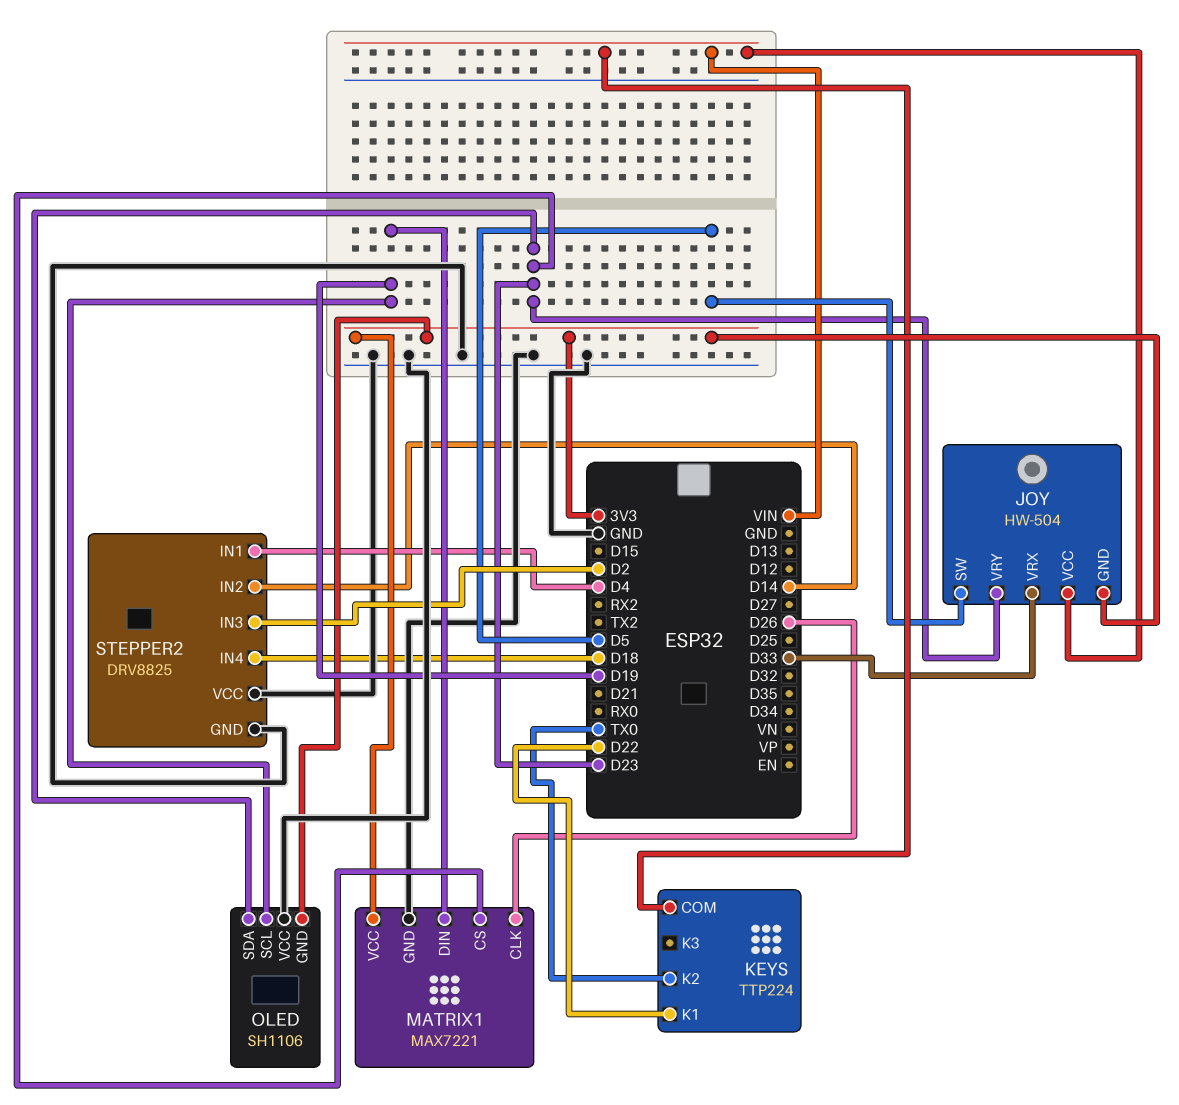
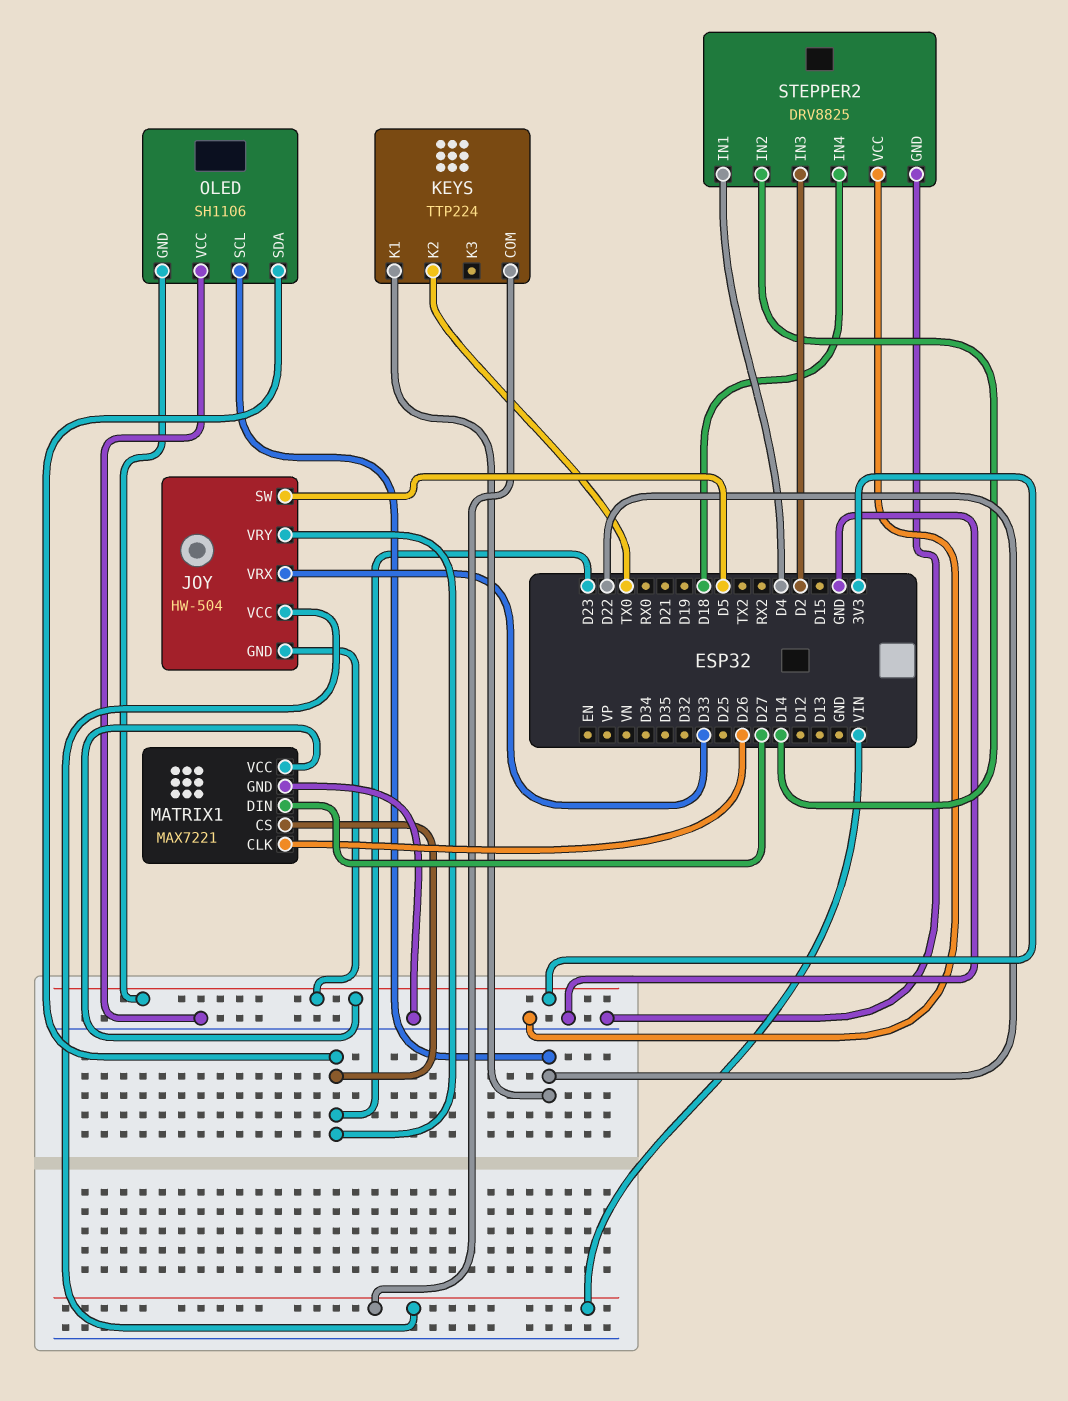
MATRIX1 pin DIN: D19 -> D27
OLED pin SCL: D19 -> D22

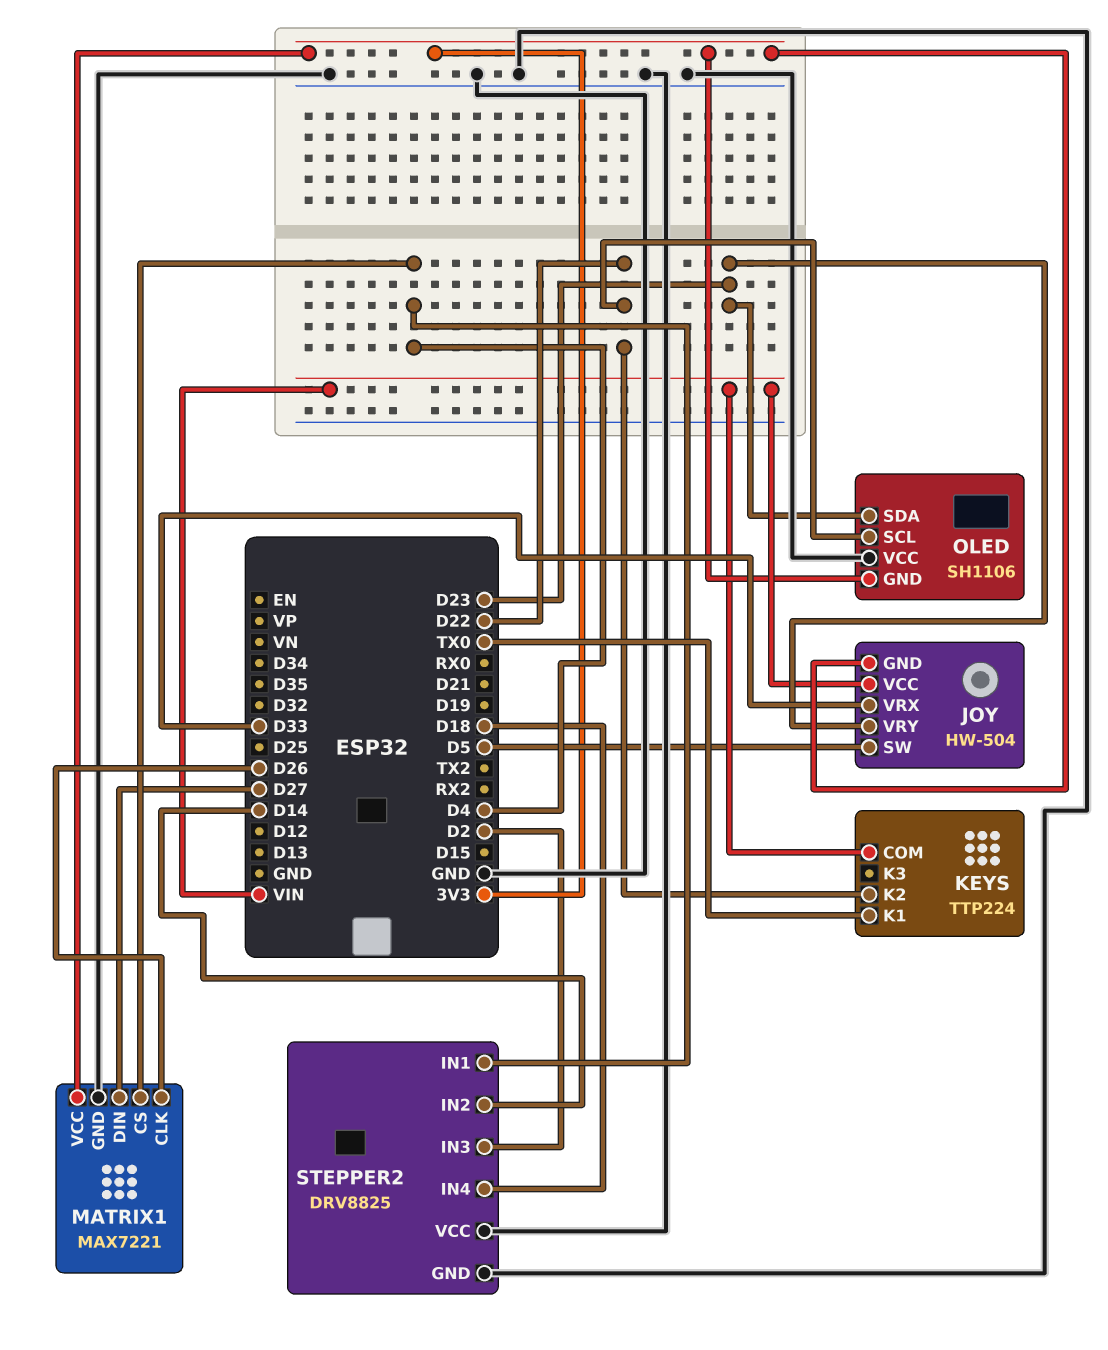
KEYS pin K1: D22 -> TX0
KEYS pin K2: TX0 -> D22
MATRIX1 pin CS: D23 -> D4

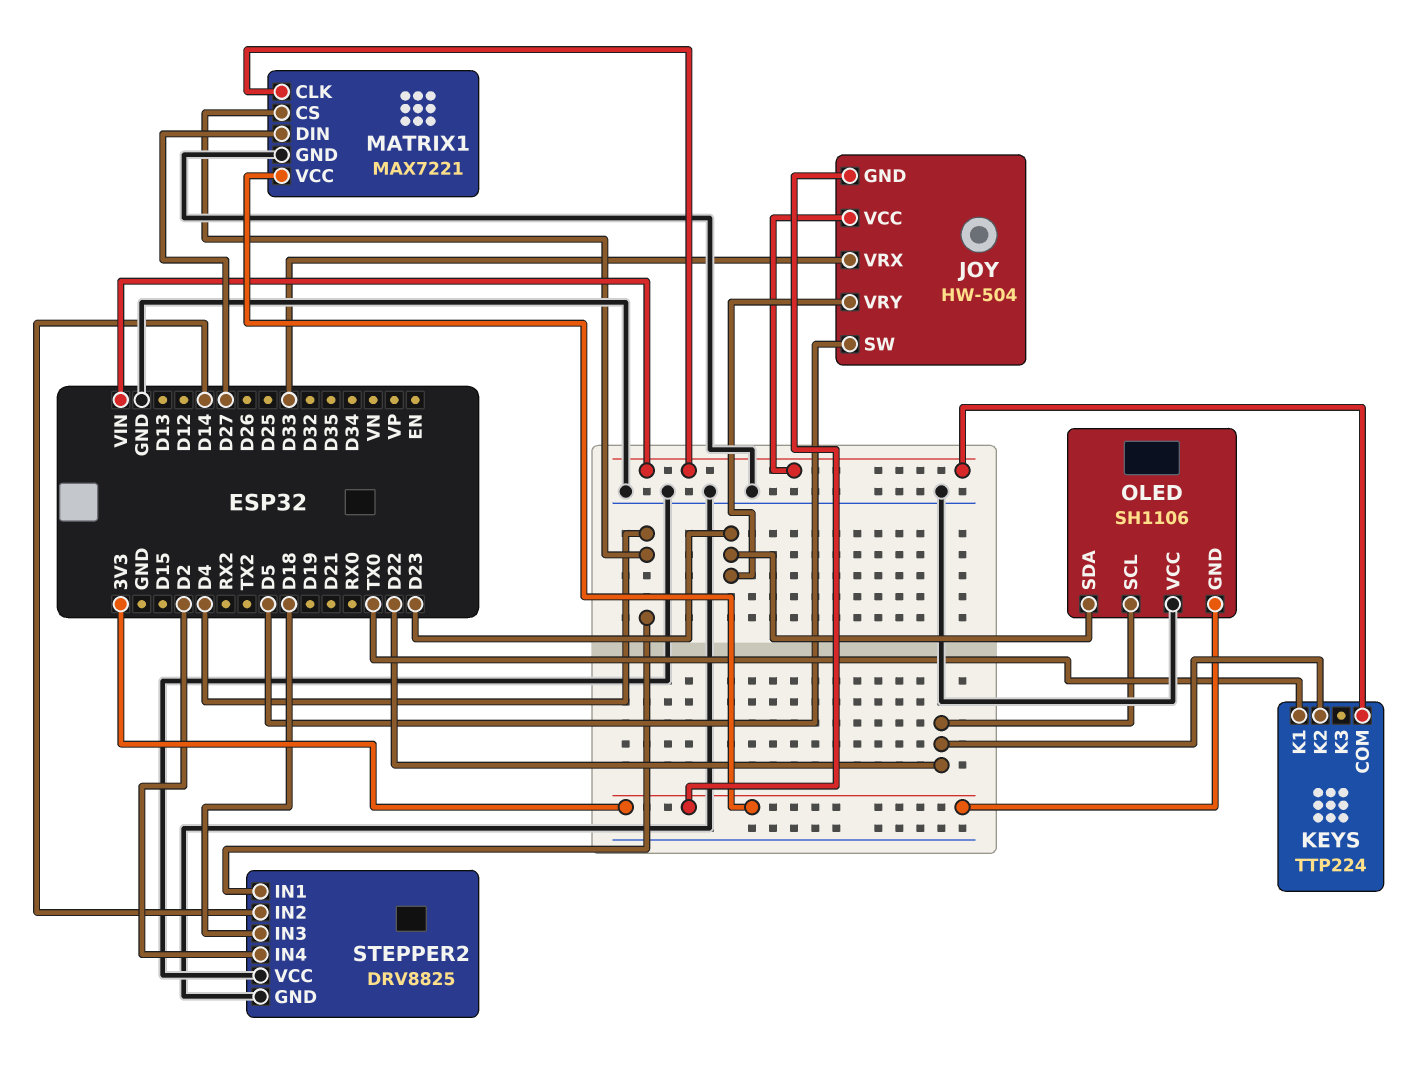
MATRIX1 pin CLK: D26 -> VIN
STEPPER2 pin IN3: D2 -> D18
STEPPER2 pin IN4: D18 -> D2

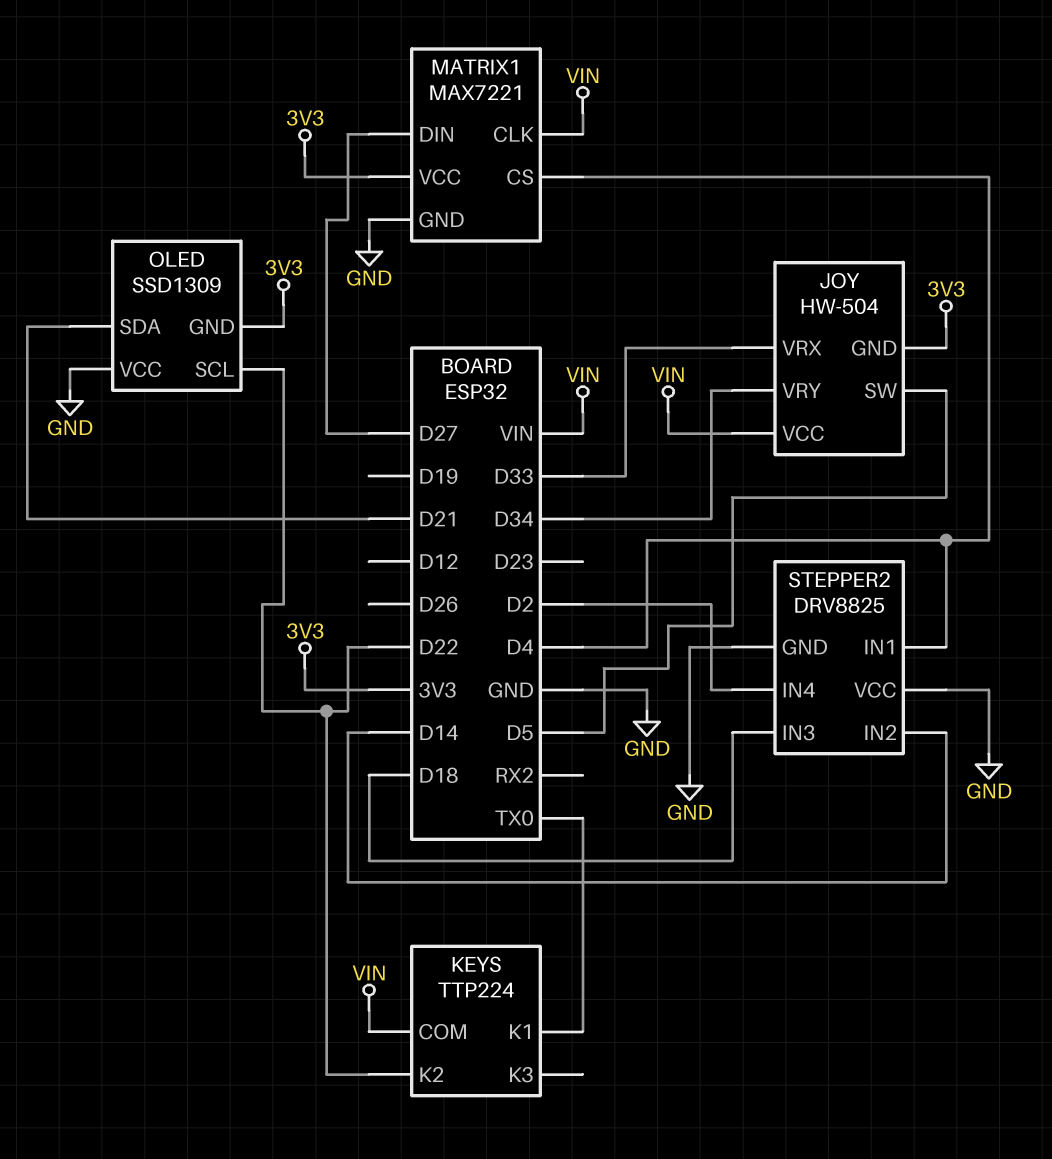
JOY pin VRY: D23 -> D34
OLED: SH1106 -> SSD1309
OLED pin SDA: D23 -> D21

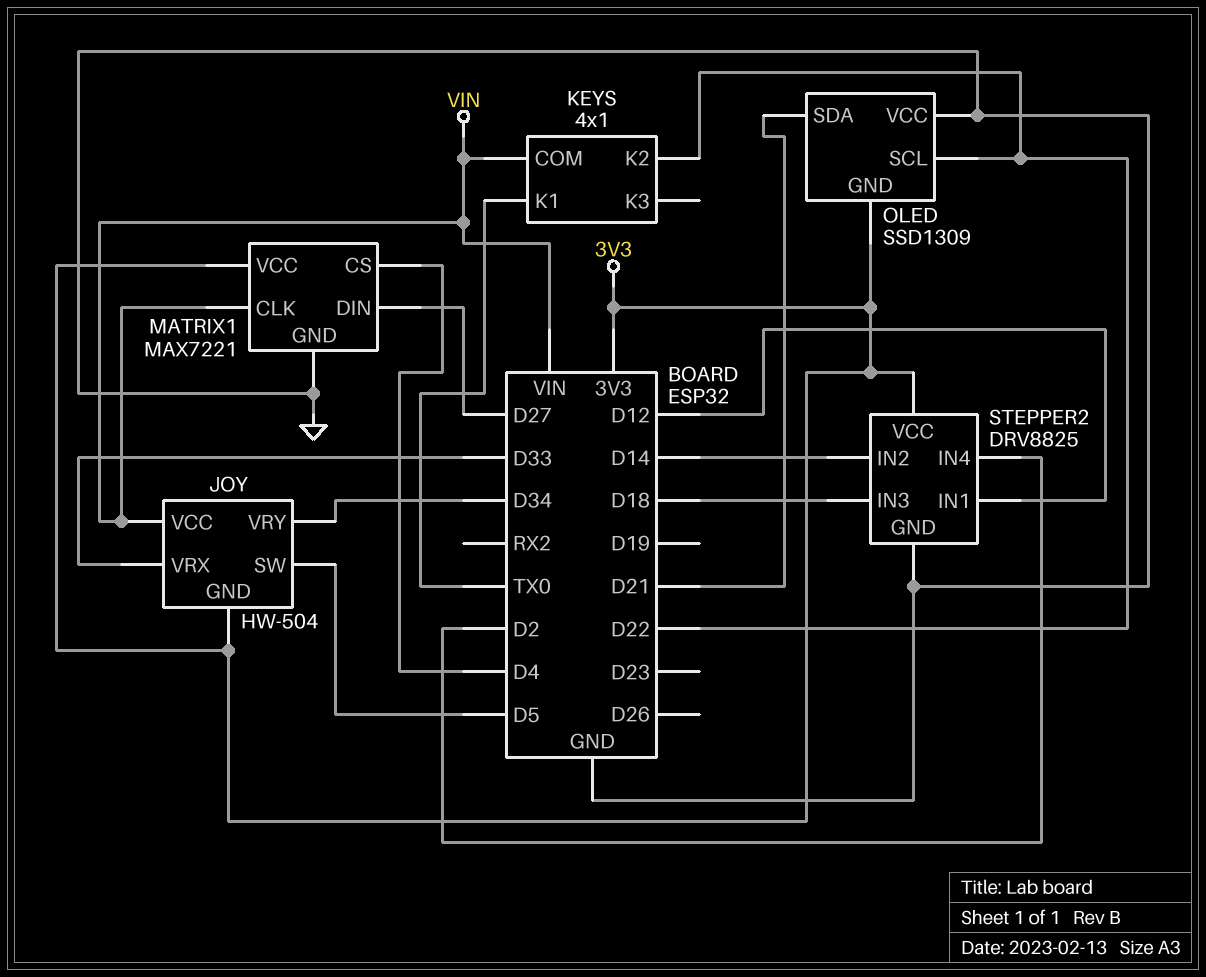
KEYS: TTP224 -> 4x1
STEPPER2 pin IN1: D4 -> D12
STEPPER2 pin VCC: GND -> 3V3

